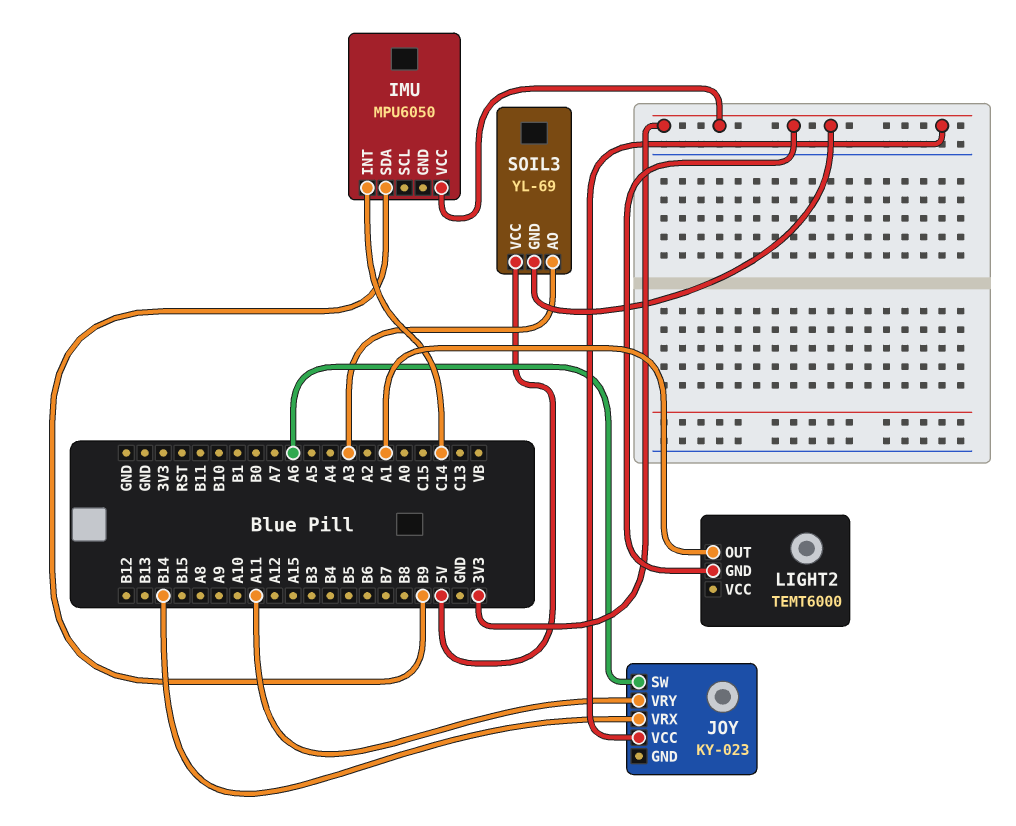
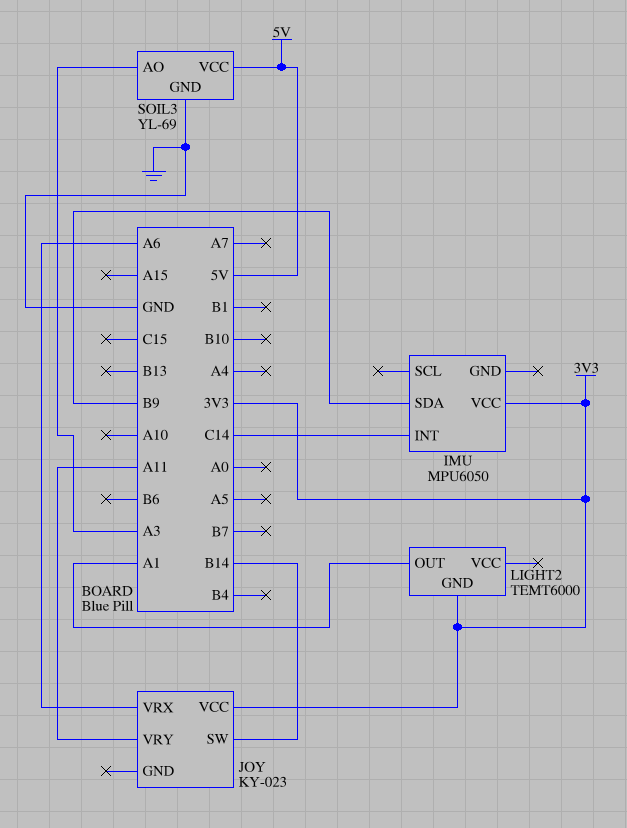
JOY pin SW: A6 -> B14
JOY pin VRX: B14 -> A6
SOIL3 pin GND: 3V3 -> GND

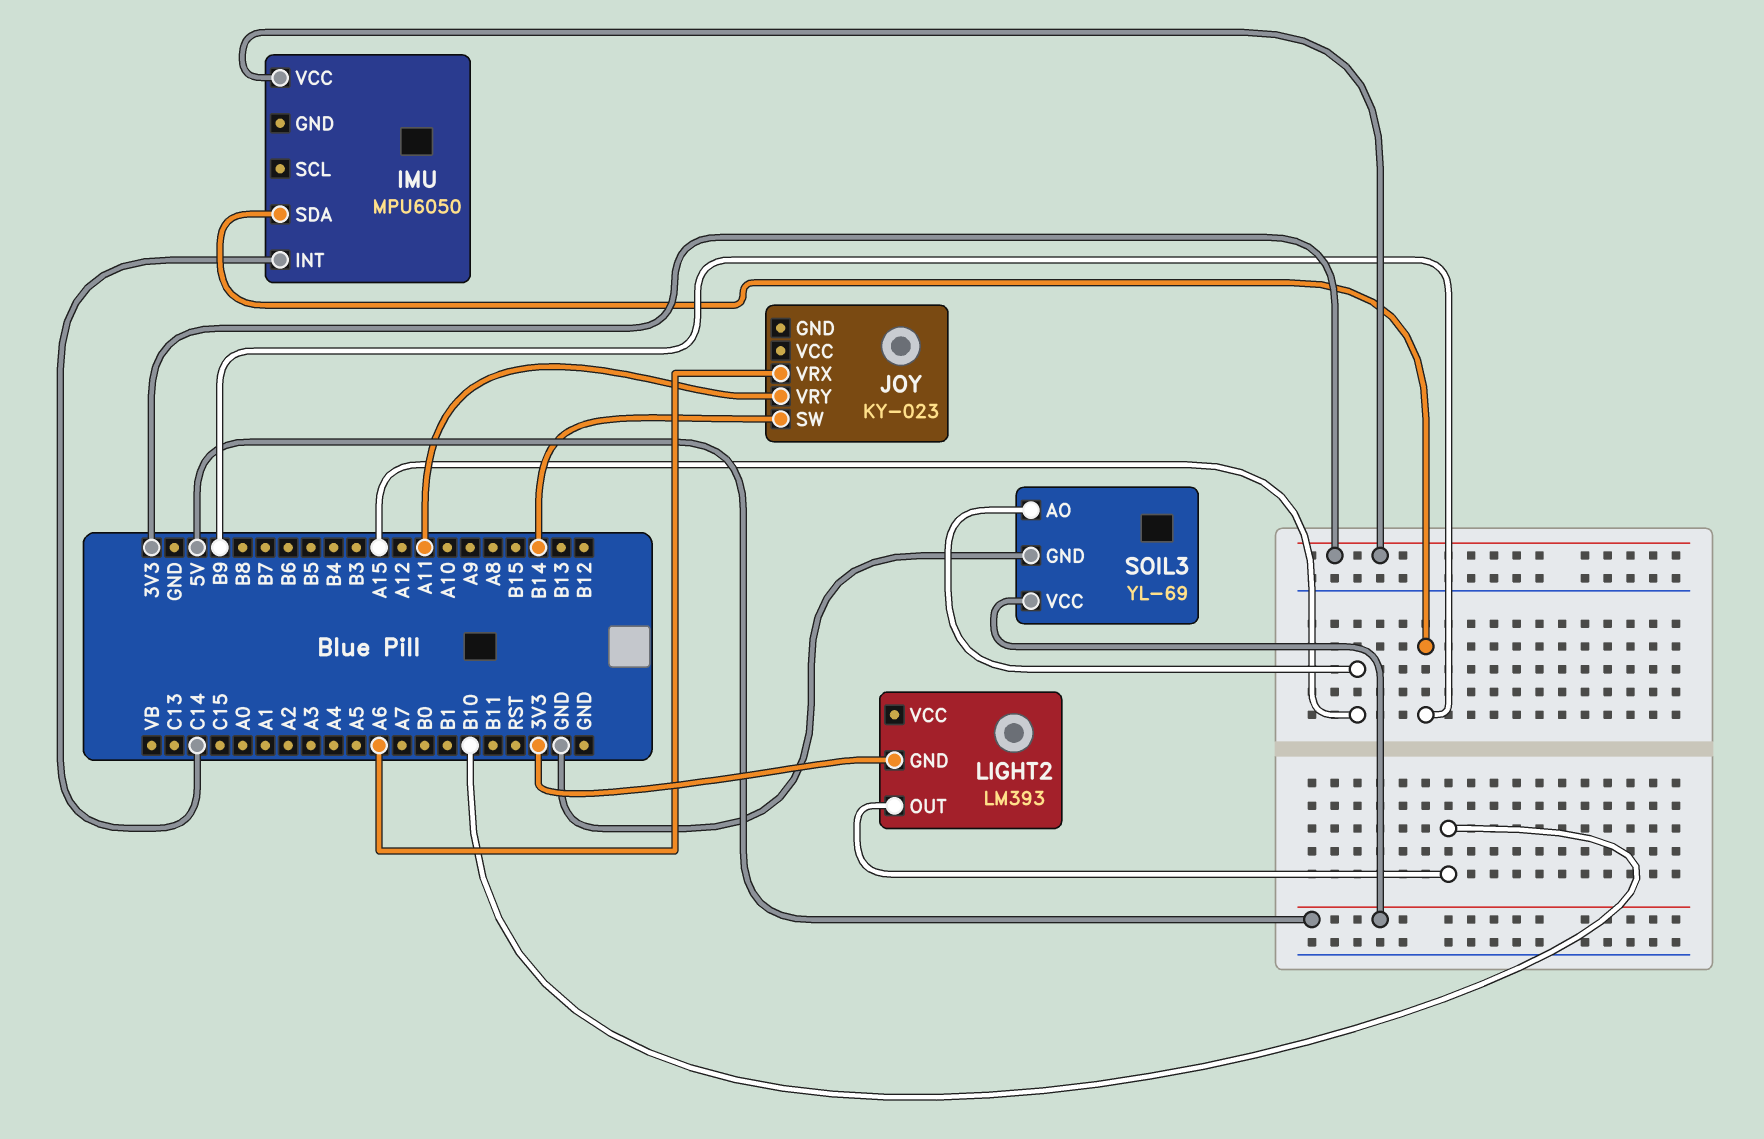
JOY pin VCC: 3V3 -> none
LIGHT2: TEMT6000 -> LM393
LIGHT2 pin OUT: A1 -> B10
SOIL3 pin AO: A3 -> A15

